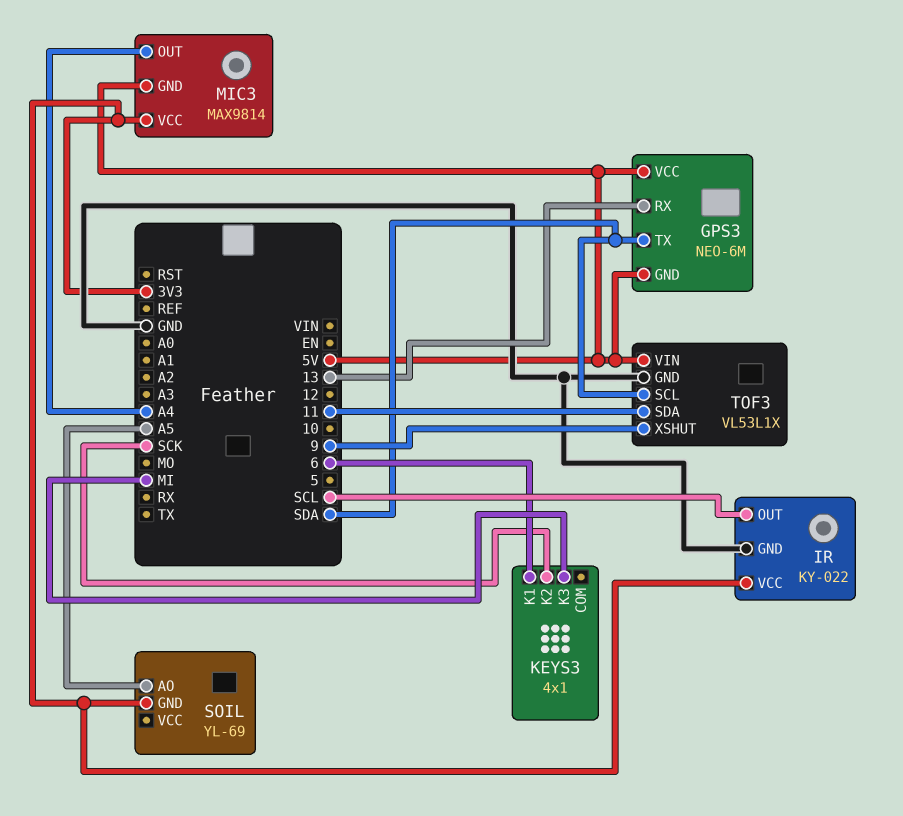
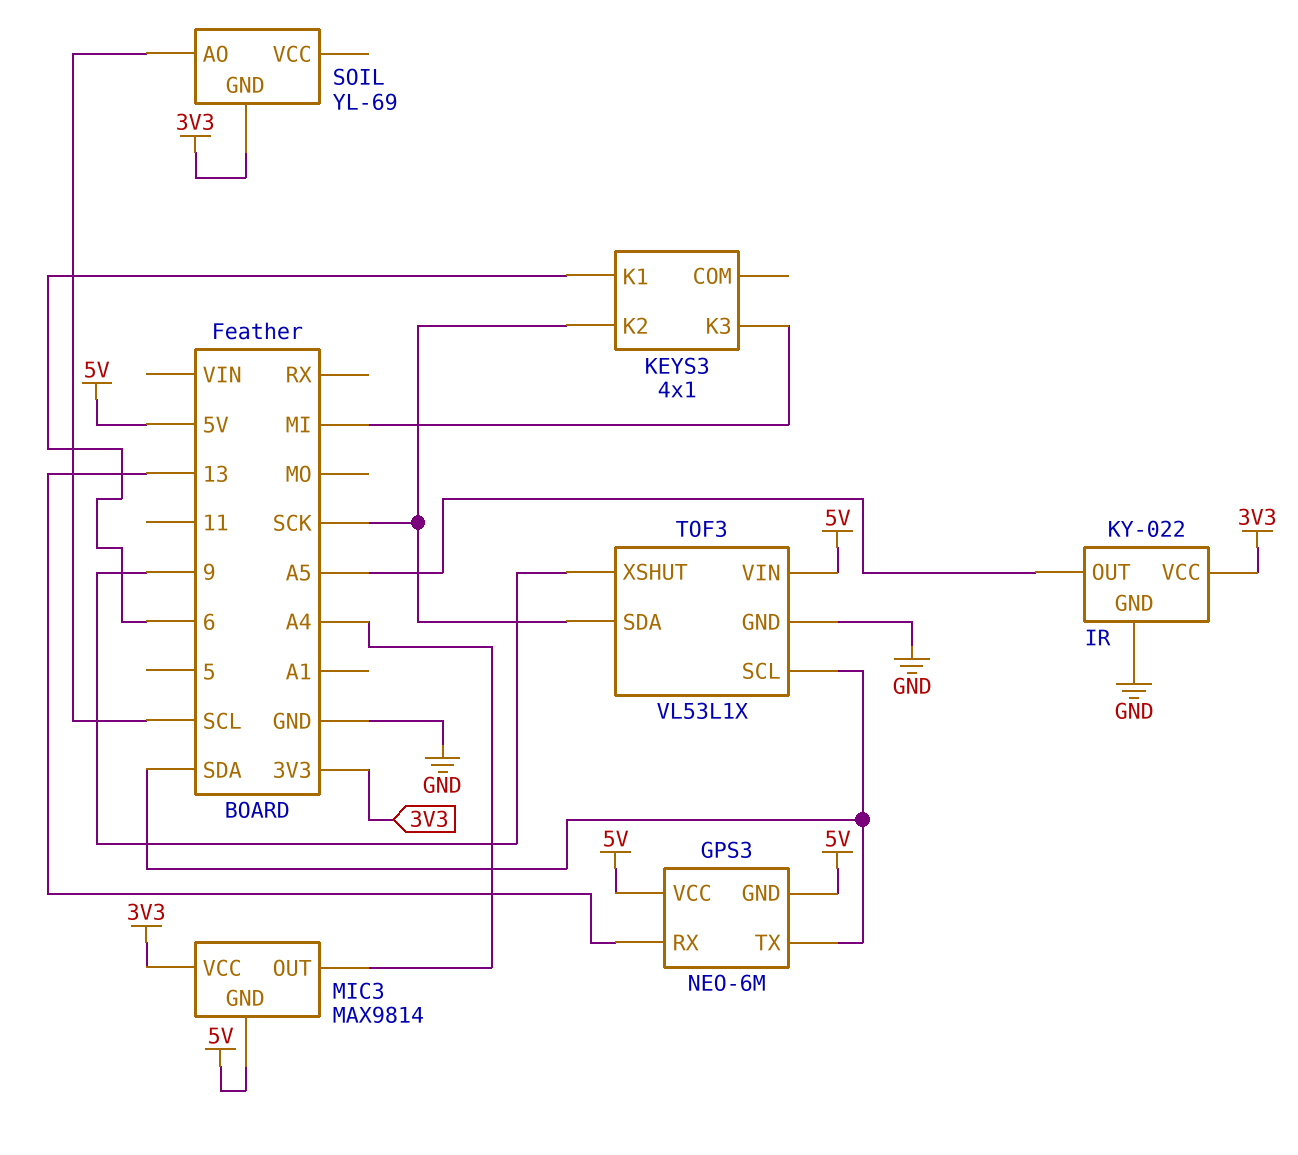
IR pin OUT: SCL -> A5
SOIL pin AO: A5 -> SCL
TOF3 pin SDA: 11 -> SCK

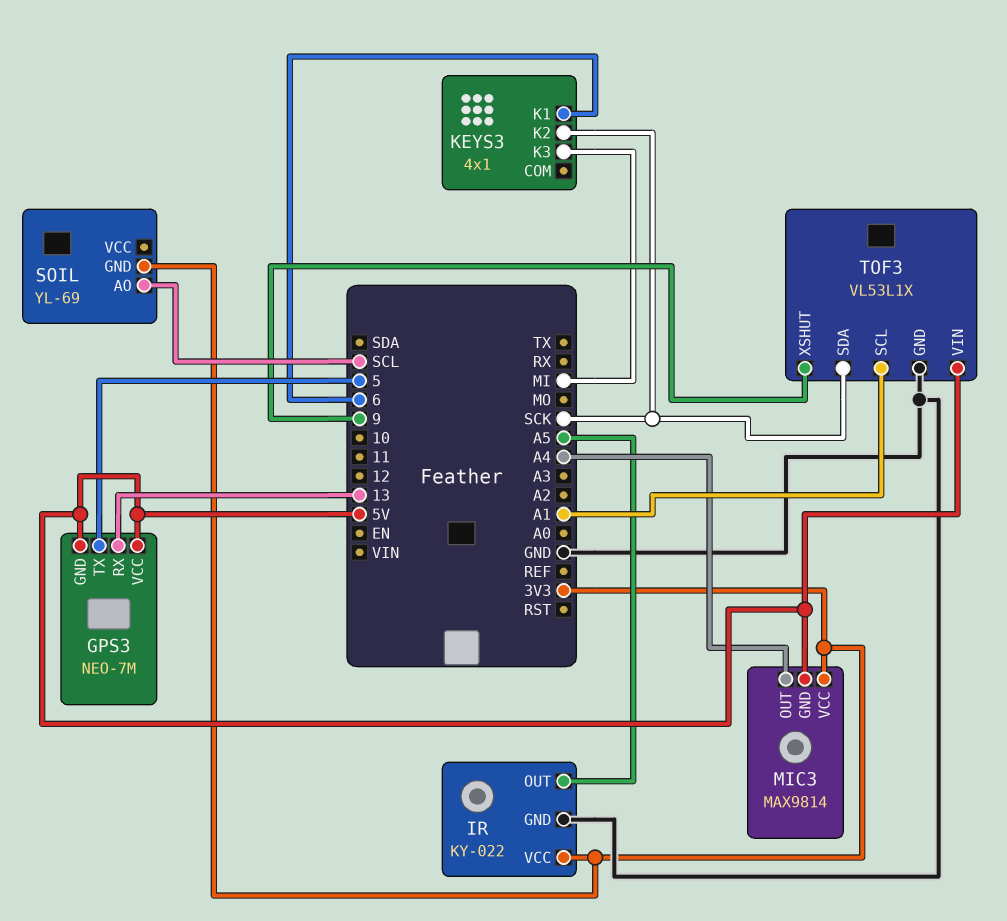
GPS3: NEO-6M -> NEO-7M
GPS3 pin TX: SDA -> 5
TOF3 pin SCL: SDA -> A1

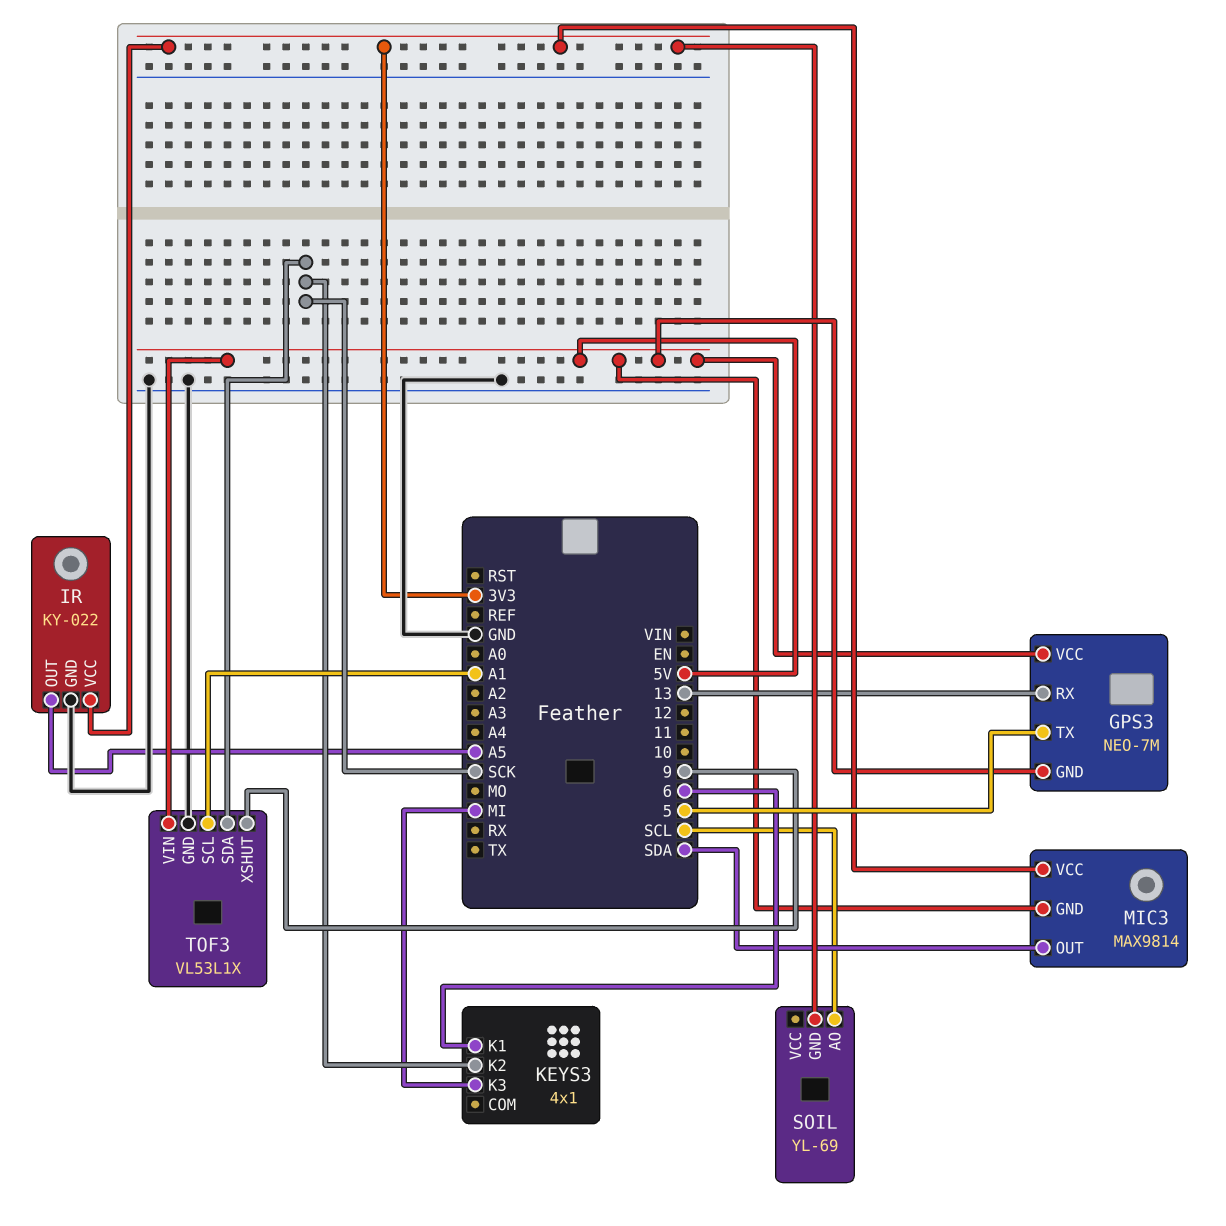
MIC3 pin OUT: A4 -> SDA

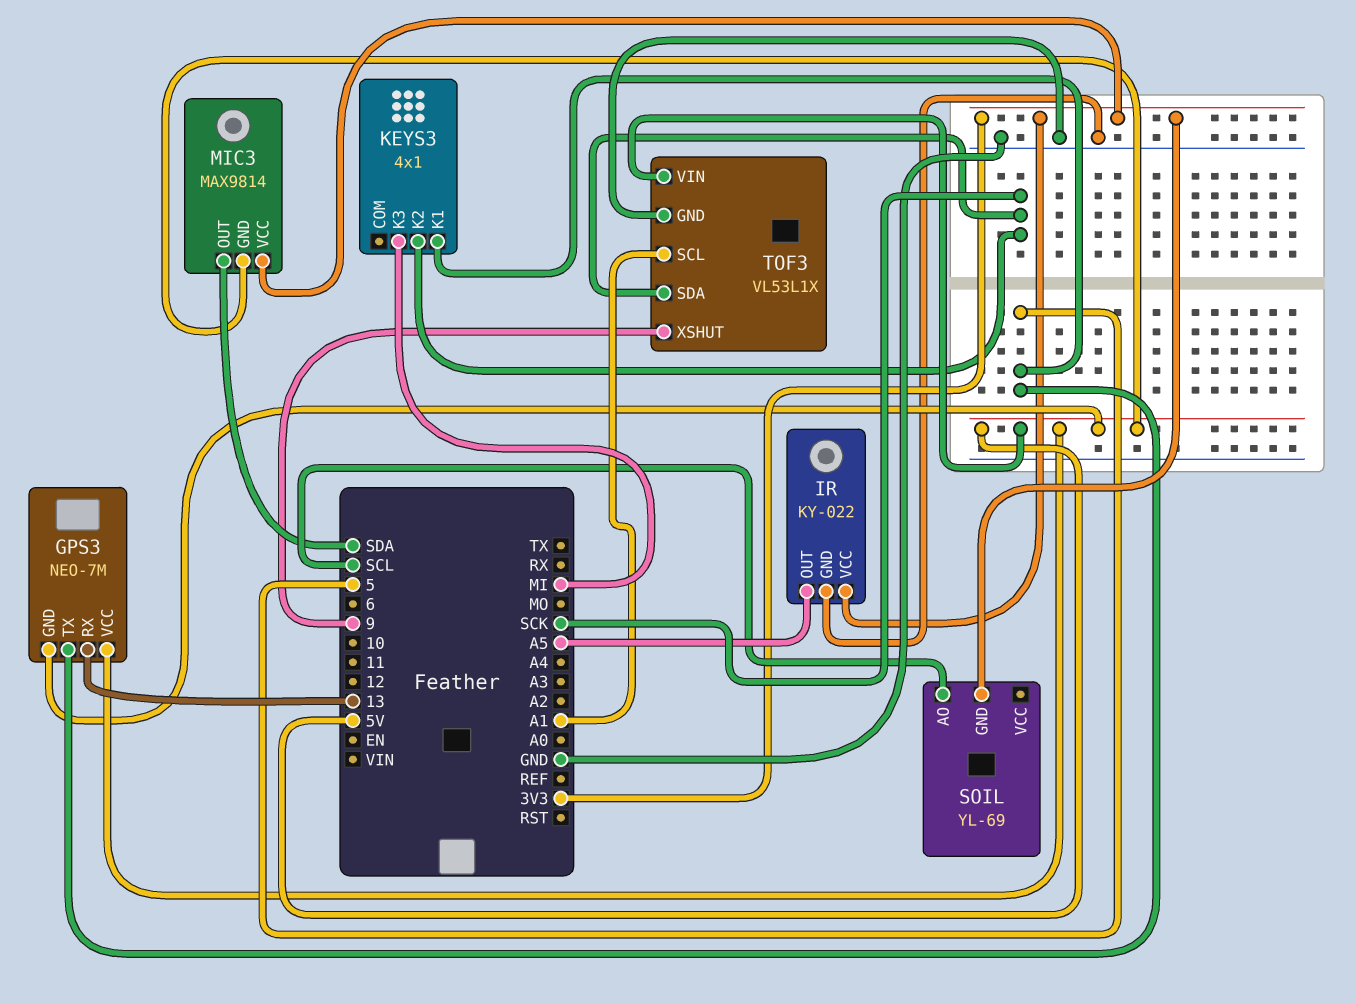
KEYS3 pin K1: 6 -> 5

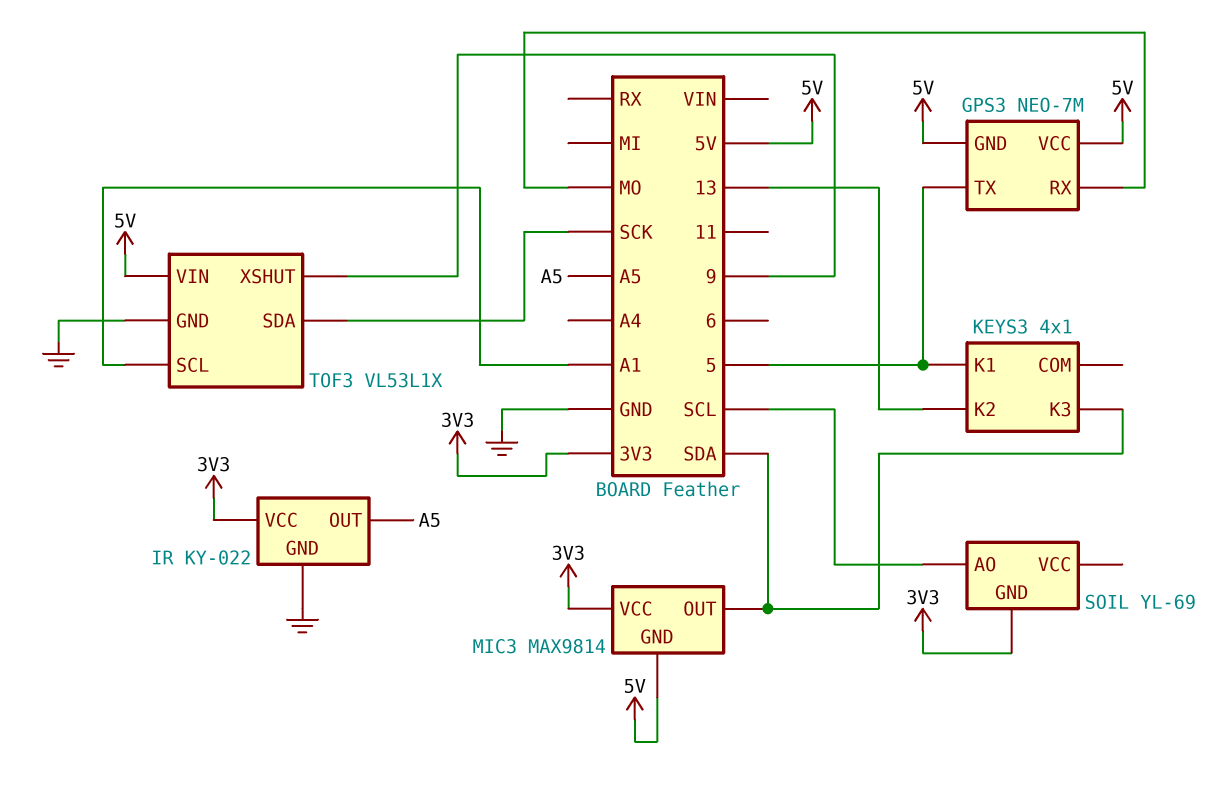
GPS3 pin RX: 13 -> MO
KEYS3 pin K2: SCK -> 13
KEYS3 pin K3: MI -> SDA

